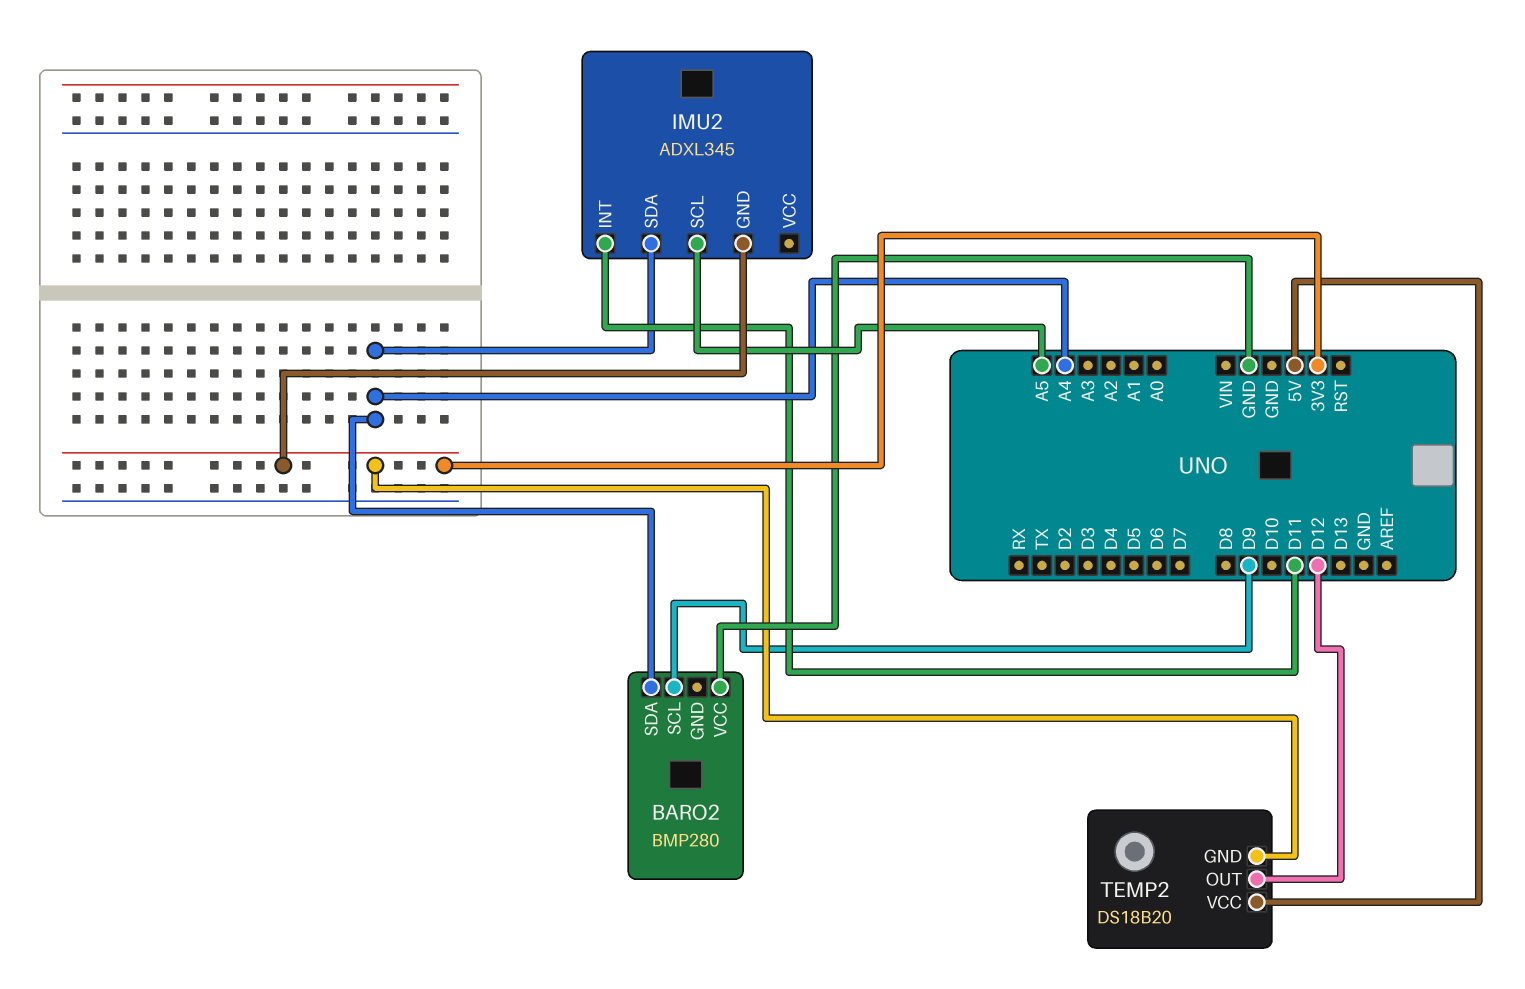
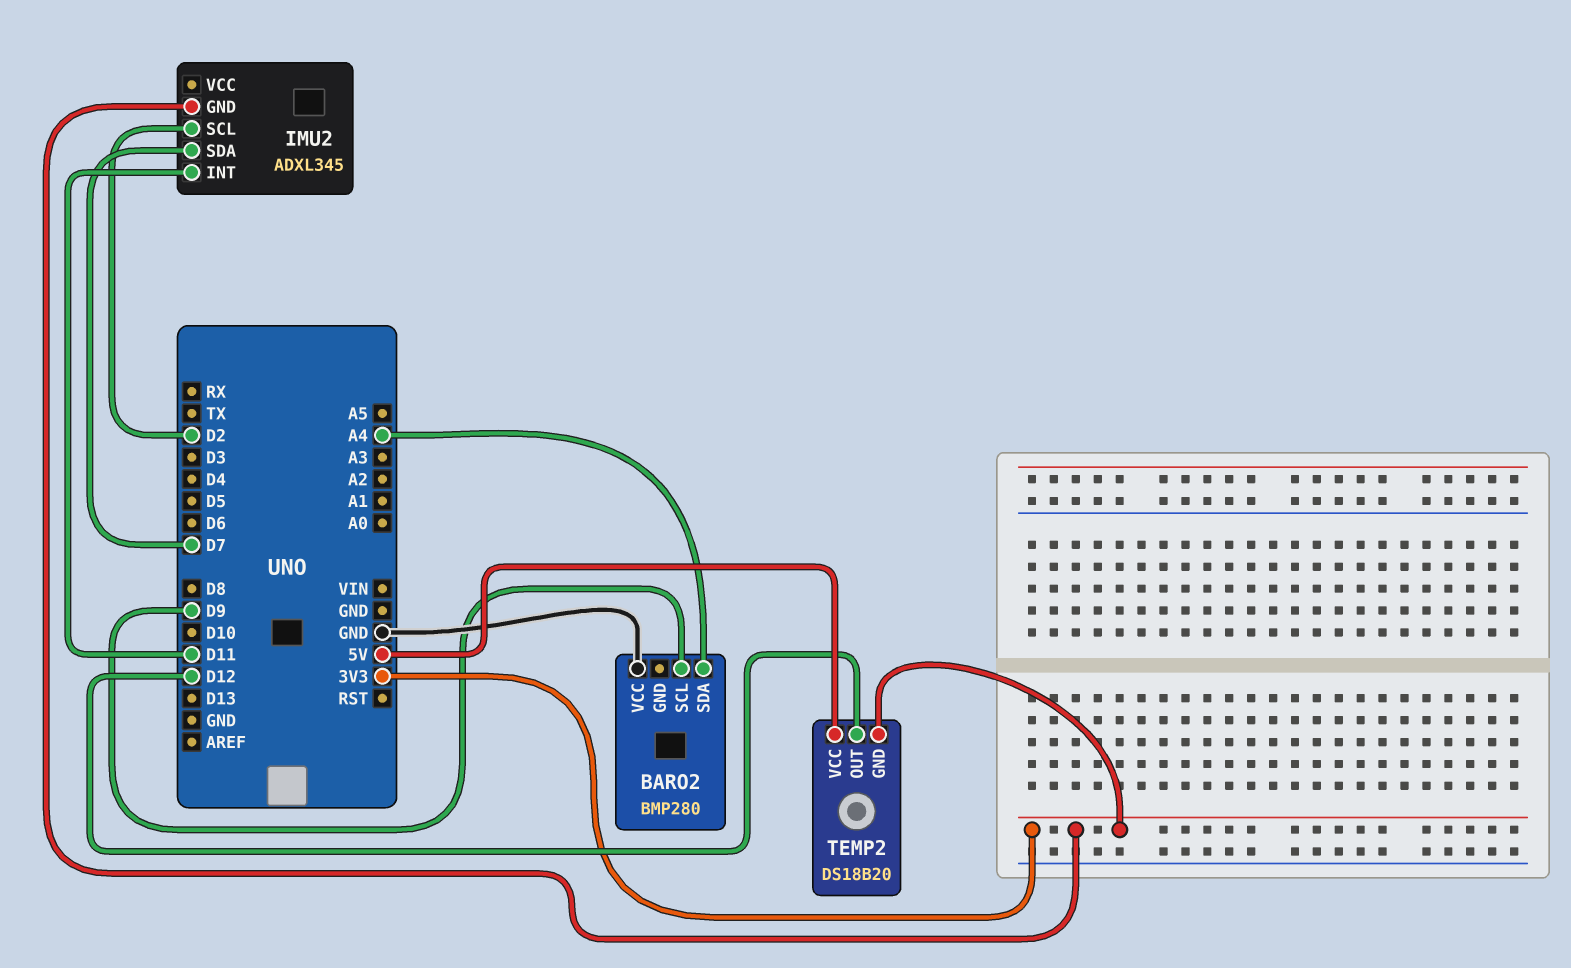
IMU2 pin SCL: A5 -> D2
IMU2 pin SDA: A4 -> D7

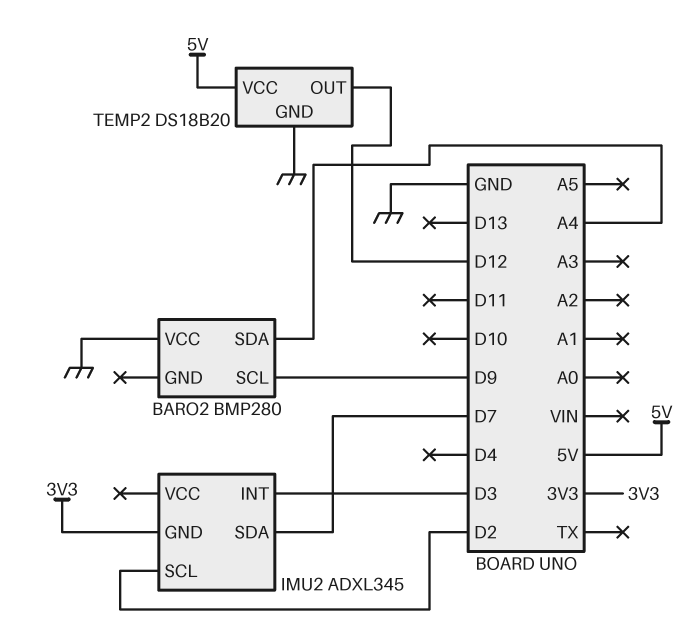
IMU2 pin INT: D11 -> D3
TEMP2 pin GND: 3V3 -> GND

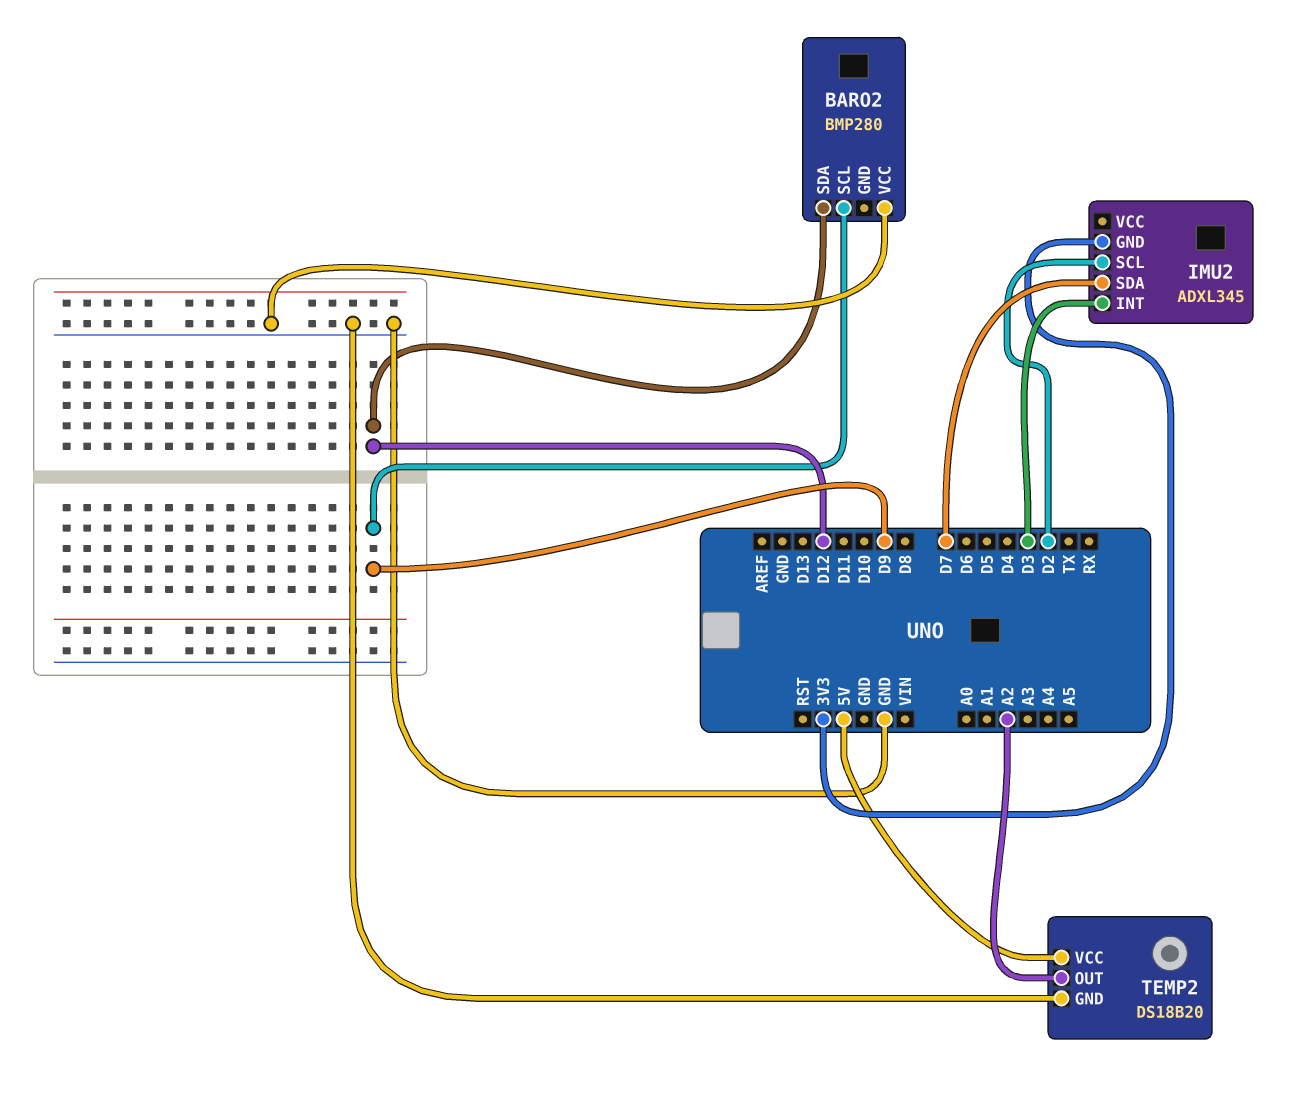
BARO2 pin SDA: A4 -> D12
TEMP2 pin OUT: D12 -> A2

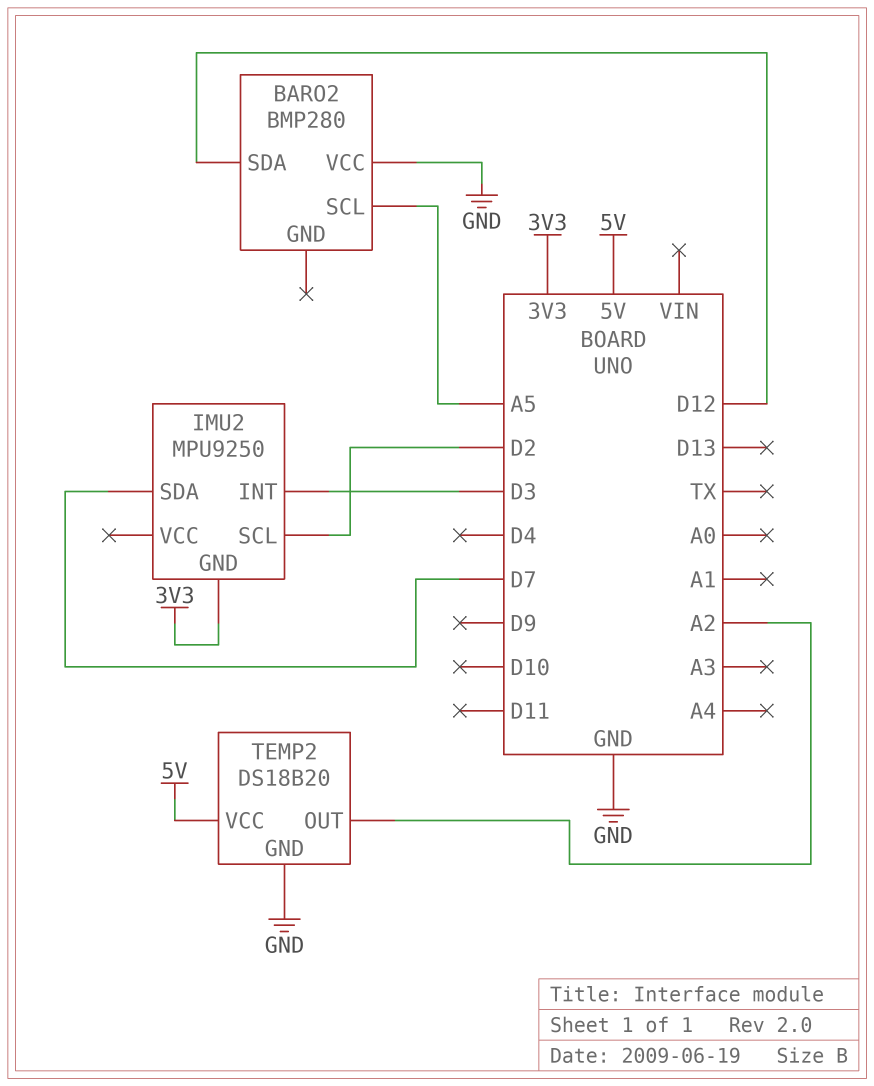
BARO2 pin SCL: D9 -> A5
IMU2: ADXL345 -> MPU9250

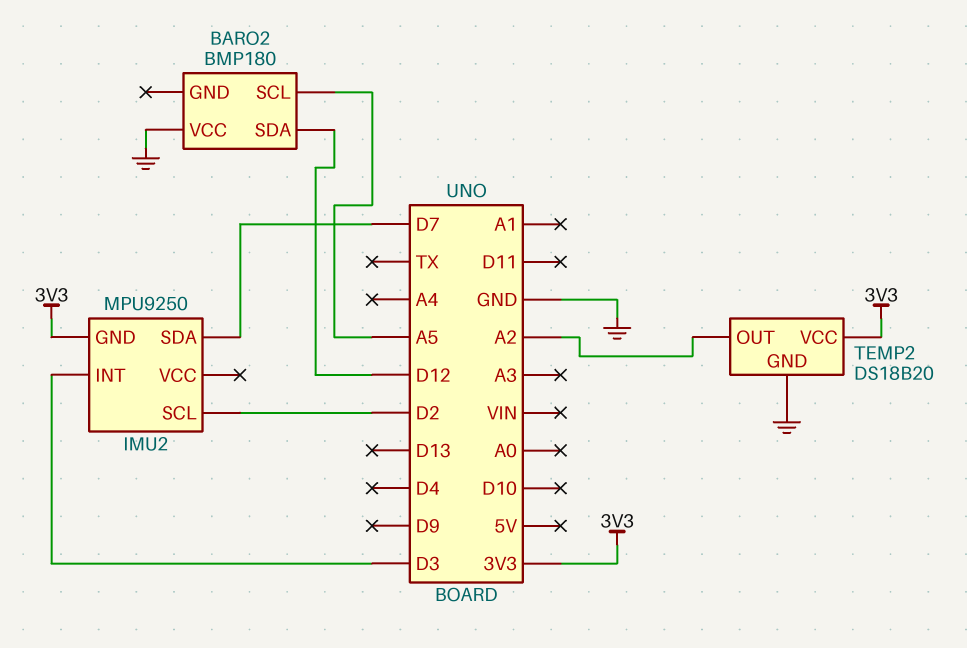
BARO2: BMP280 -> BMP180
TEMP2 pin VCC: 5V -> 3V3

